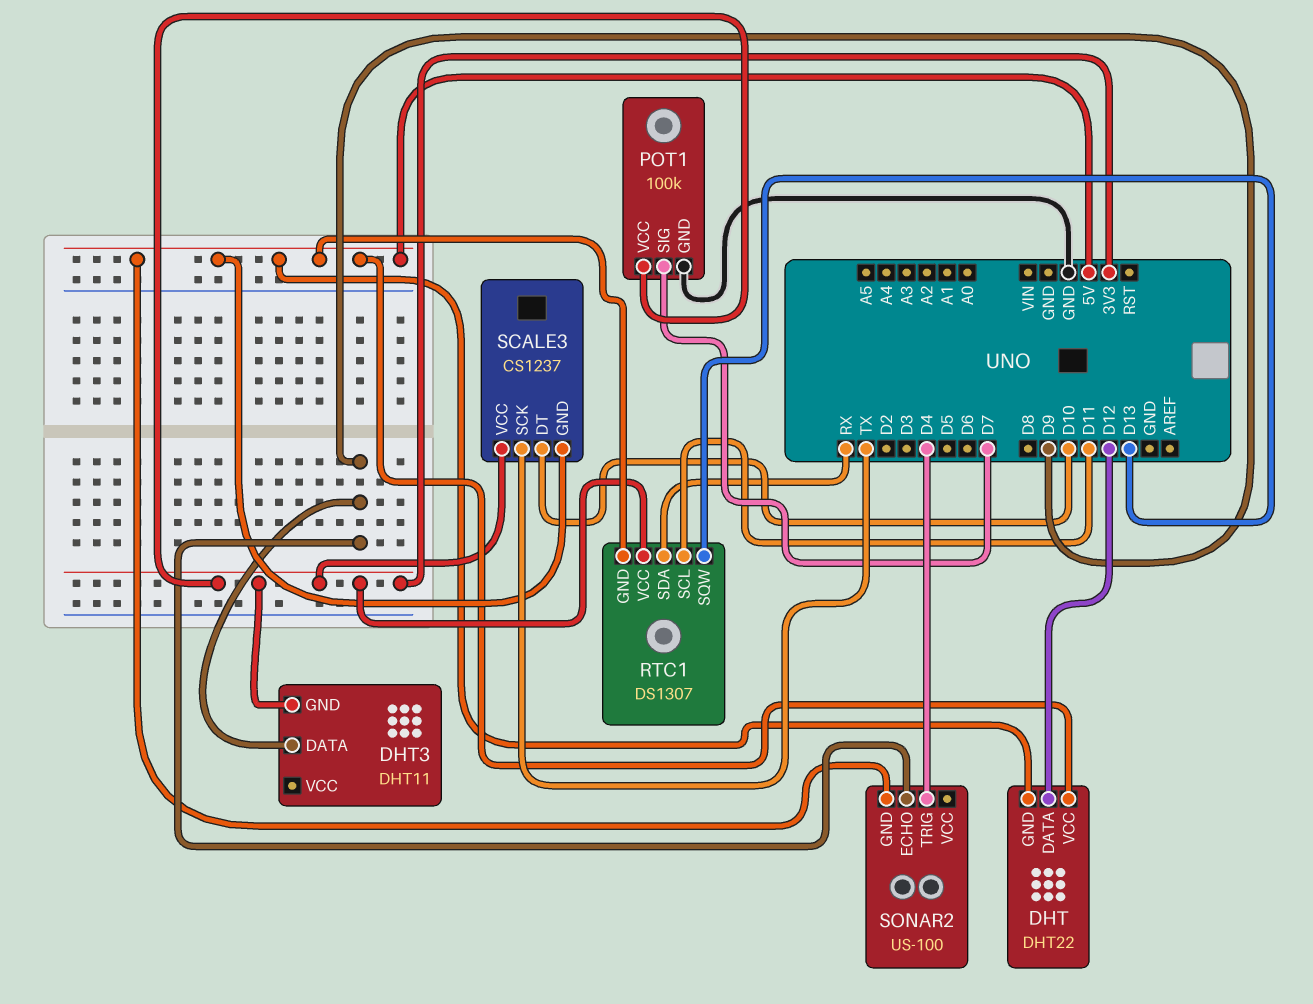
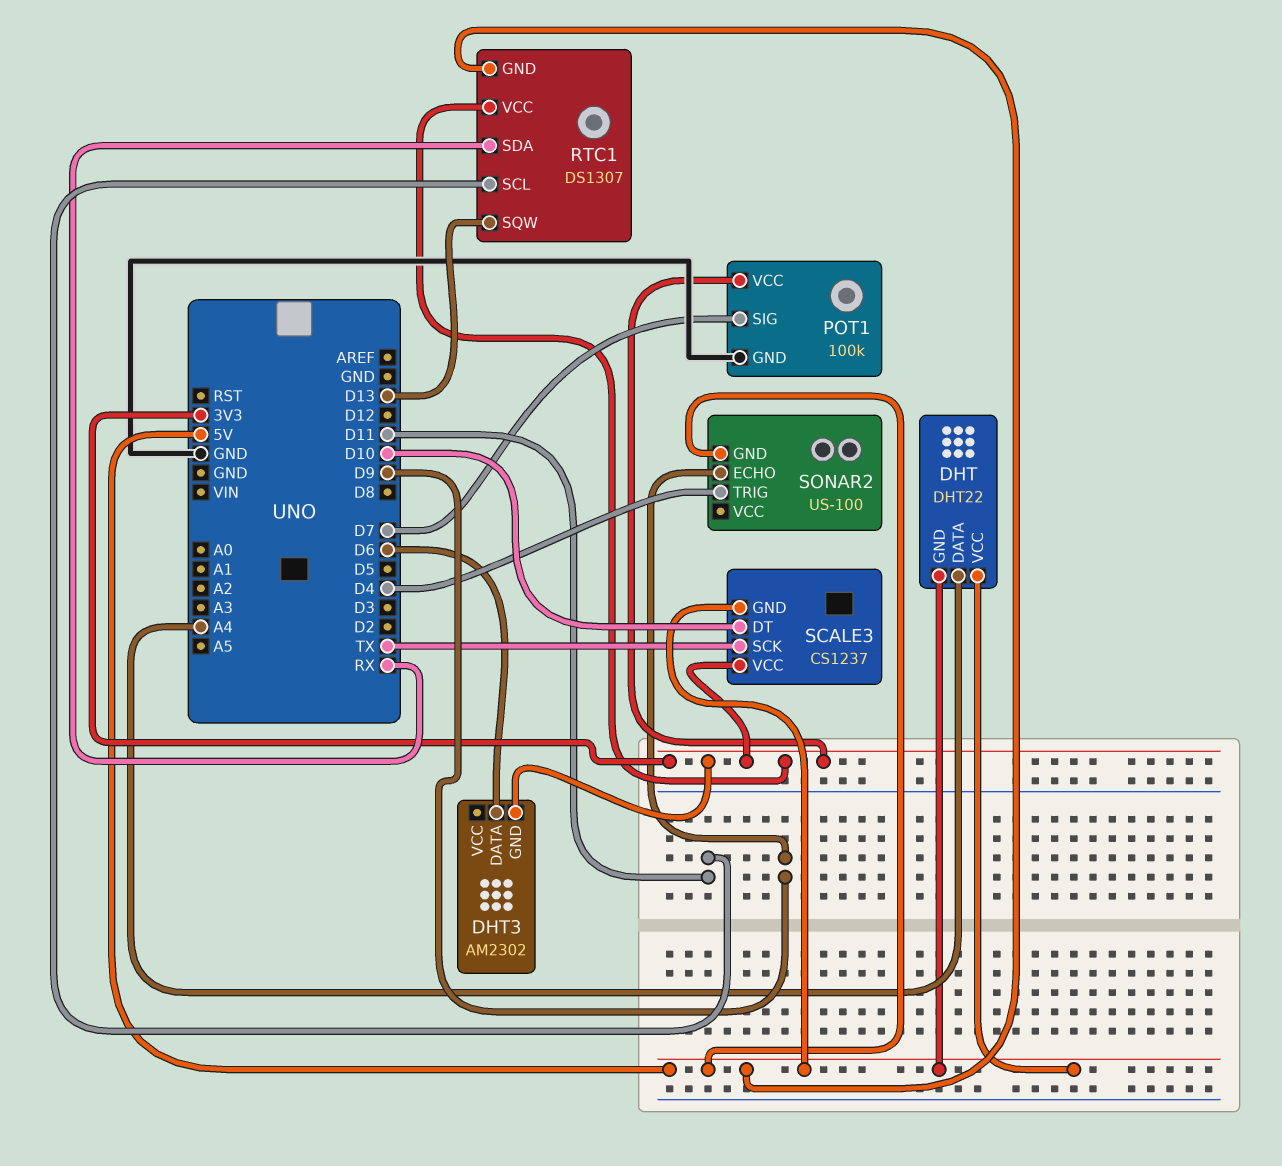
DHT pin DATA: D12 -> A4
DHT3: DHT11 -> AM2302
DHT3 pin DATA: D9 -> D6

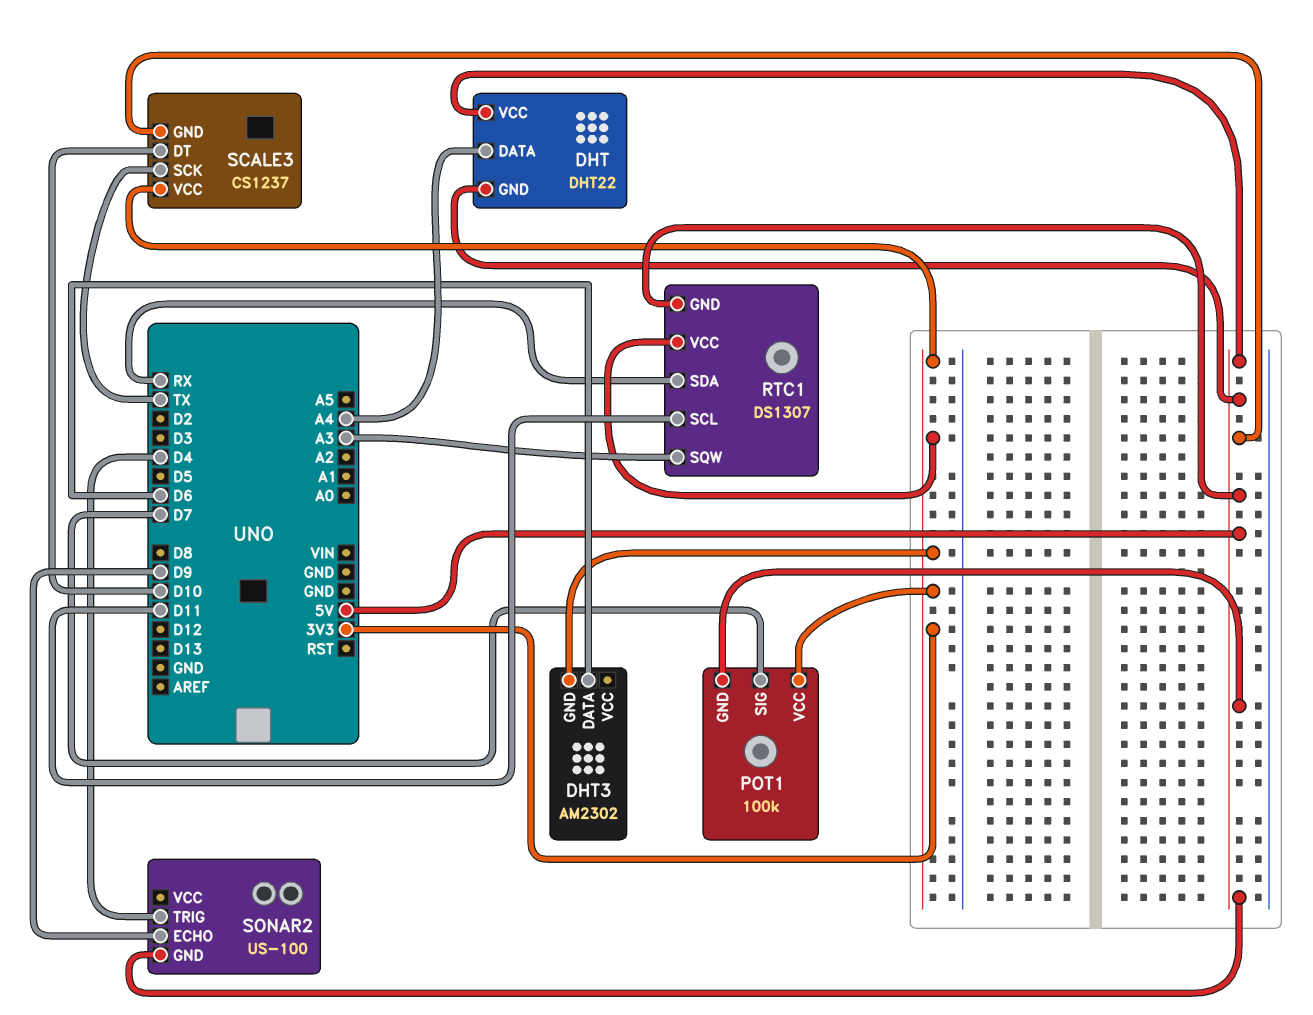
POT1 pin GND: GND -> 5V
RTC1 pin SQW: D13 -> A3

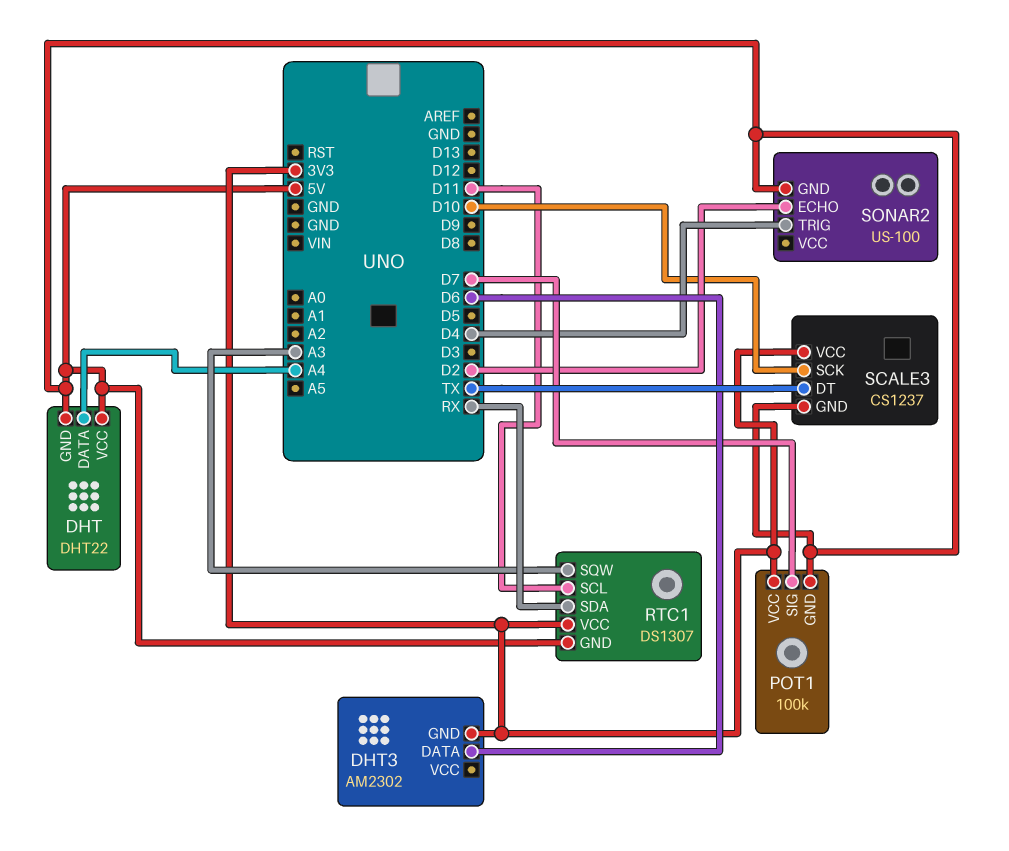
SCALE3 pin DT: D10 -> TX
SCALE3 pin SCK: TX -> D10
SONAR2 pin ECHO: D9 -> D2

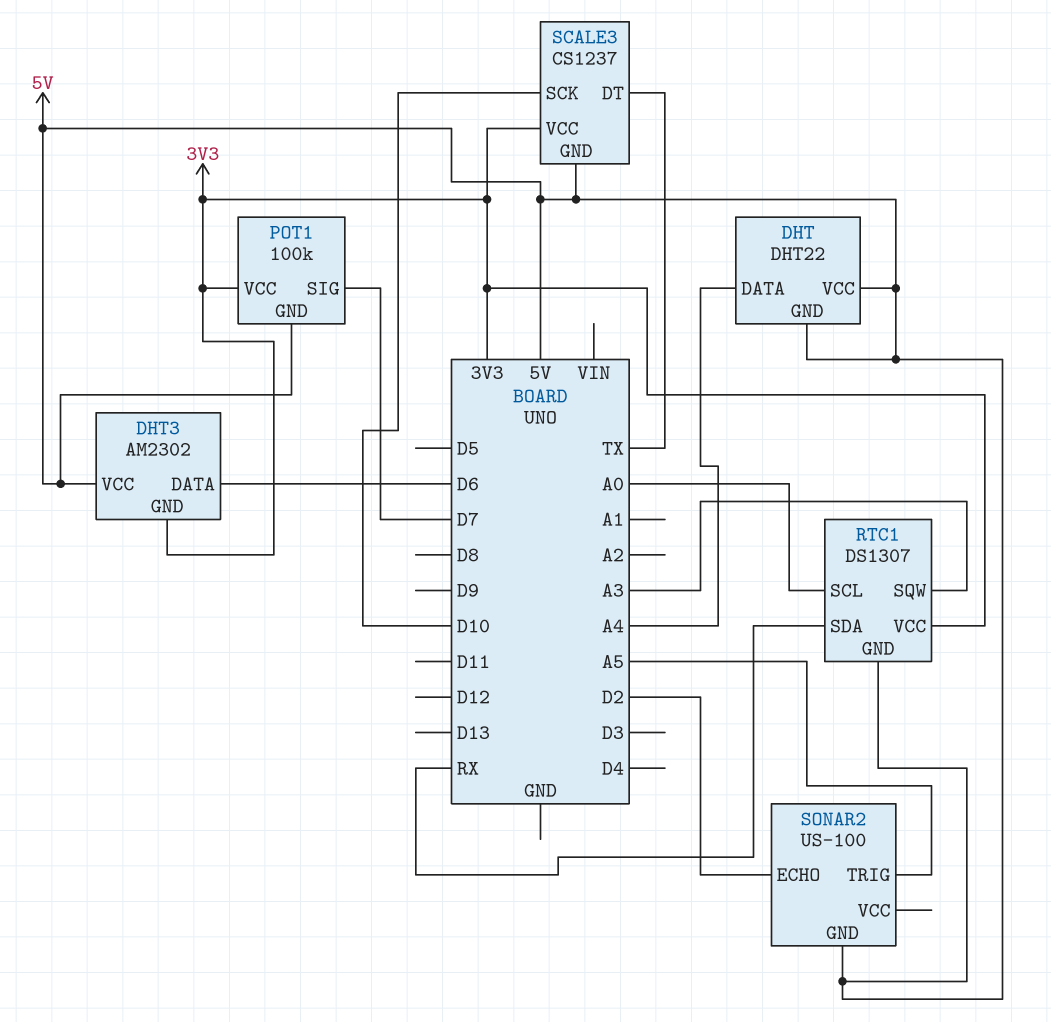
DHT3 pin VCC: none -> 5V
RTC1 pin SCL: D11 -> A0
SONAR2 pin TRIG: D4 -> A5

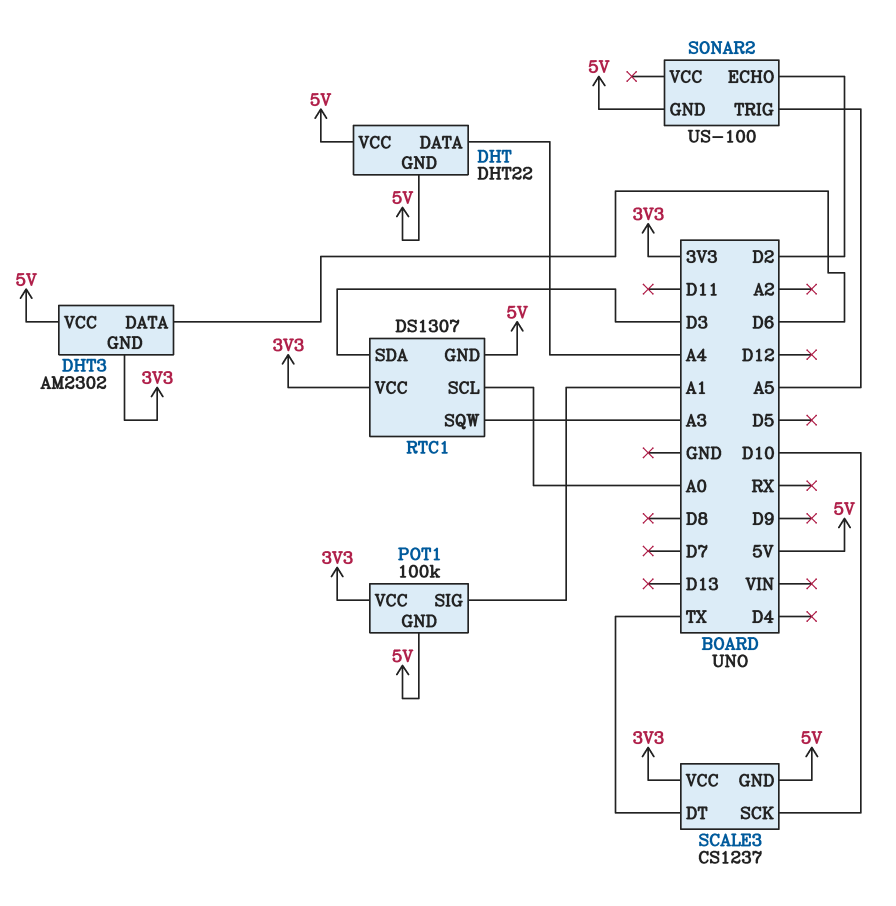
POT1 pin SIG: D7 -> A1
RTC1 pin SDA: RX -> D3

